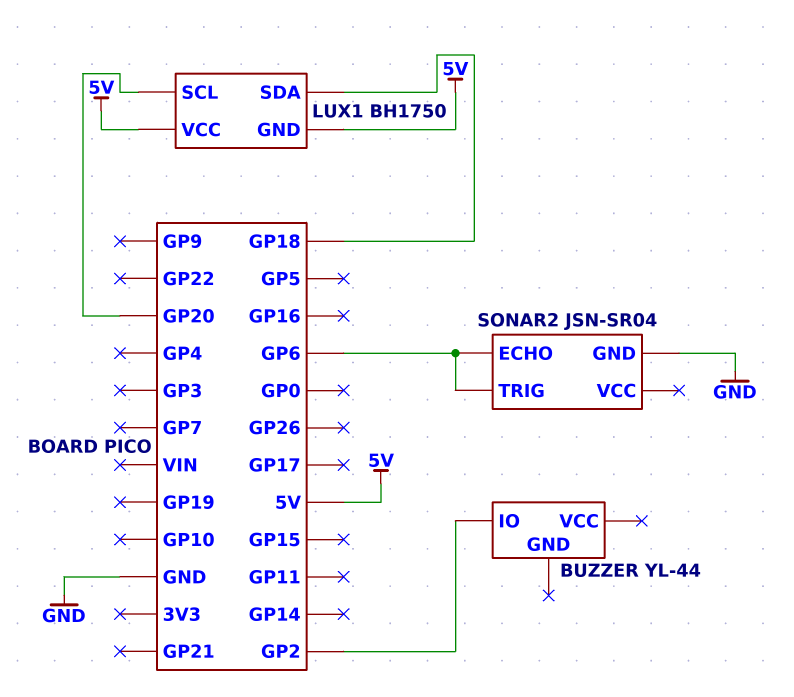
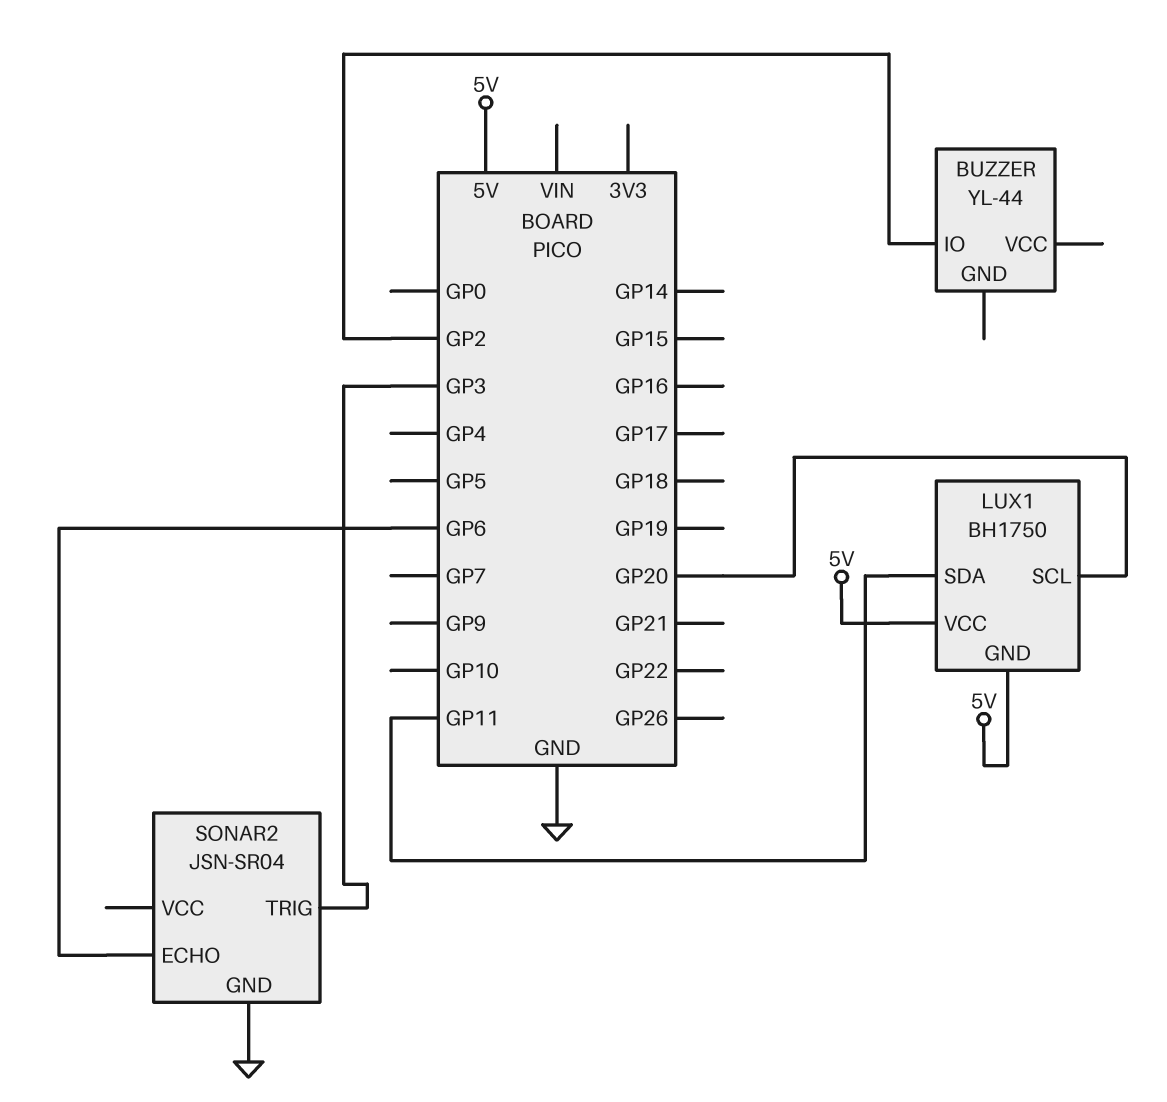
LUX1 pin SDA: GP18 -> GP11
SONAR2 pin TRIG: GP6 -> GP3

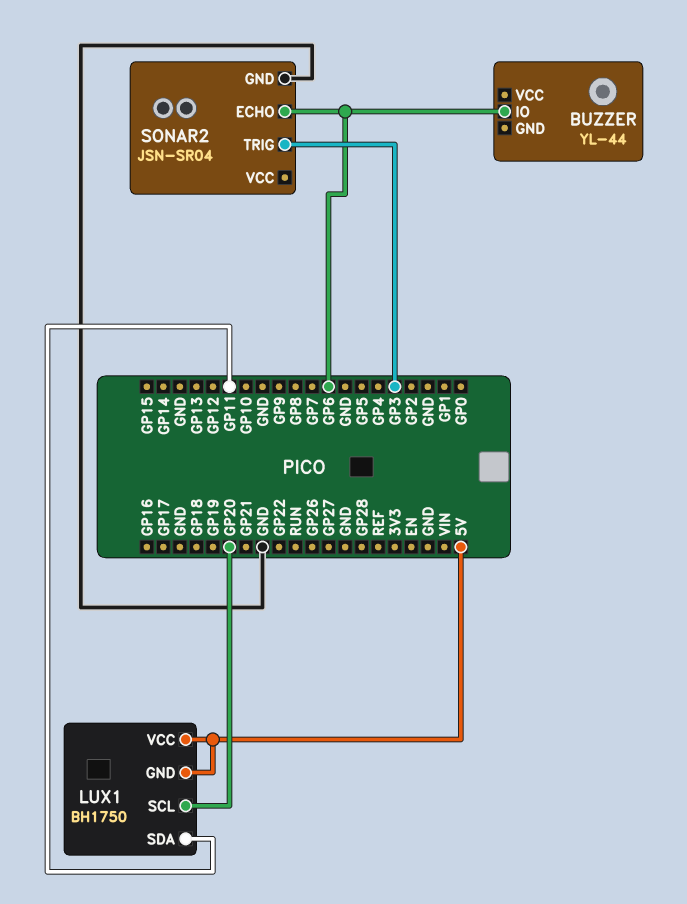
BUZZER pin IO: GP2 -> GP6

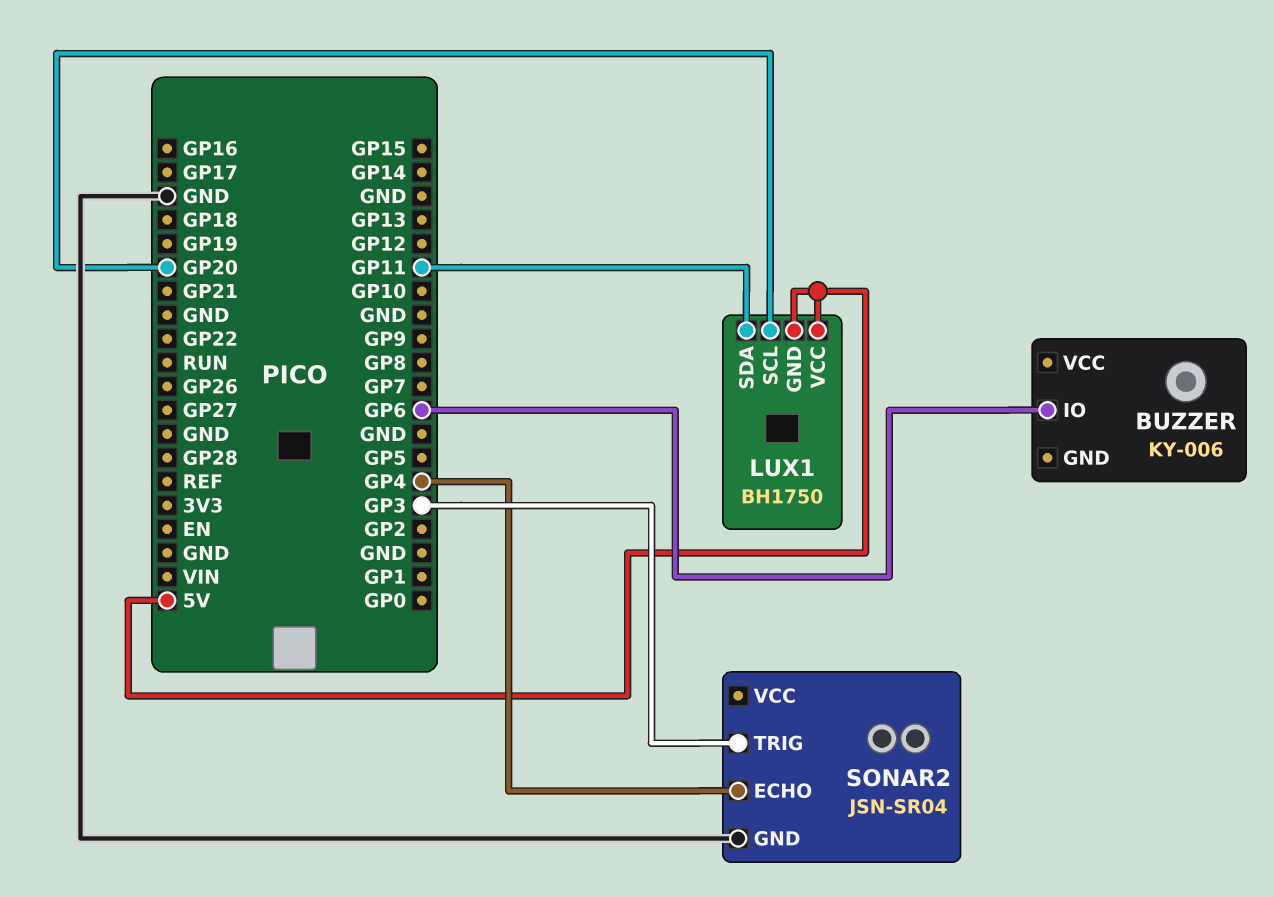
BUZZER: YL-44 -> KY-006
SONAR2 pin ECHO: GP6 -> GP4

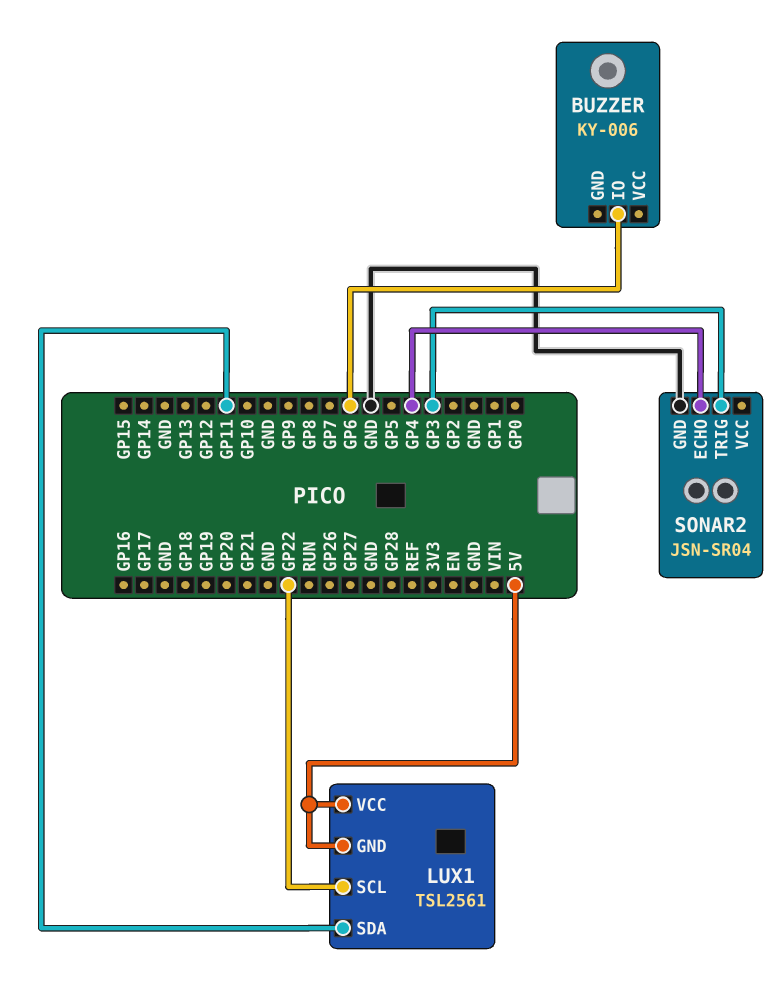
LUX1: BH1750 -> TSL2561
LUX1 pin SCL: GP20 -> GP22

